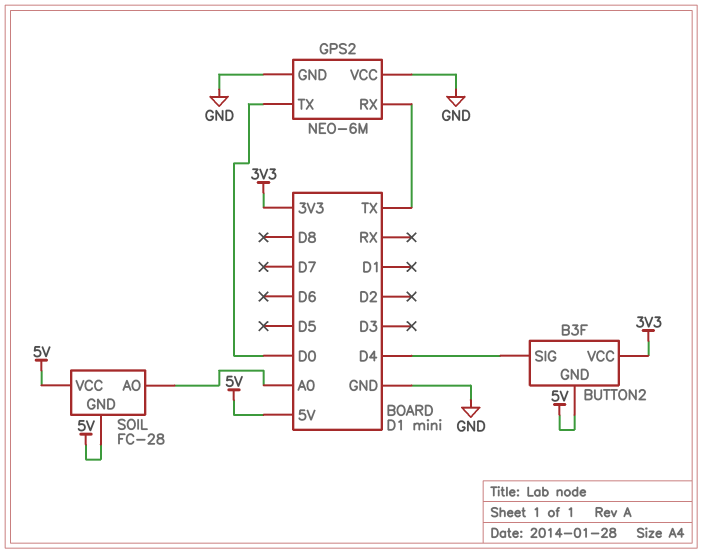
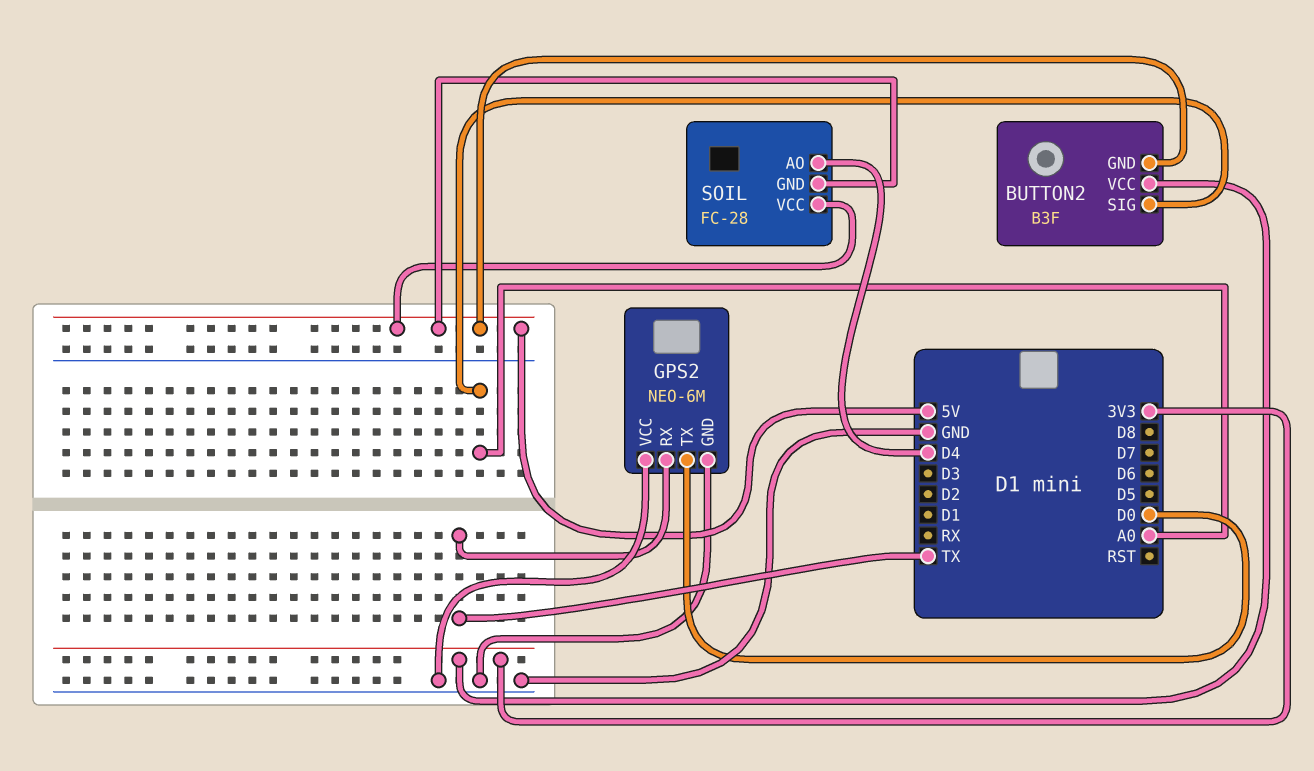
BUTTON2 pin SIG: D4 -> A0
SOIL pin AO: A0 -> D4

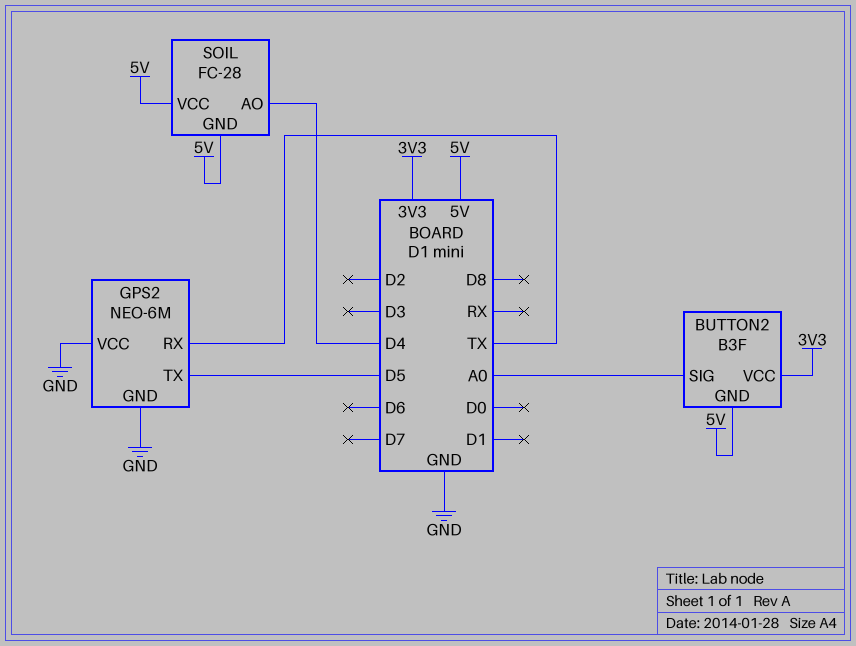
GPS2 pin TX: D0 -> D5

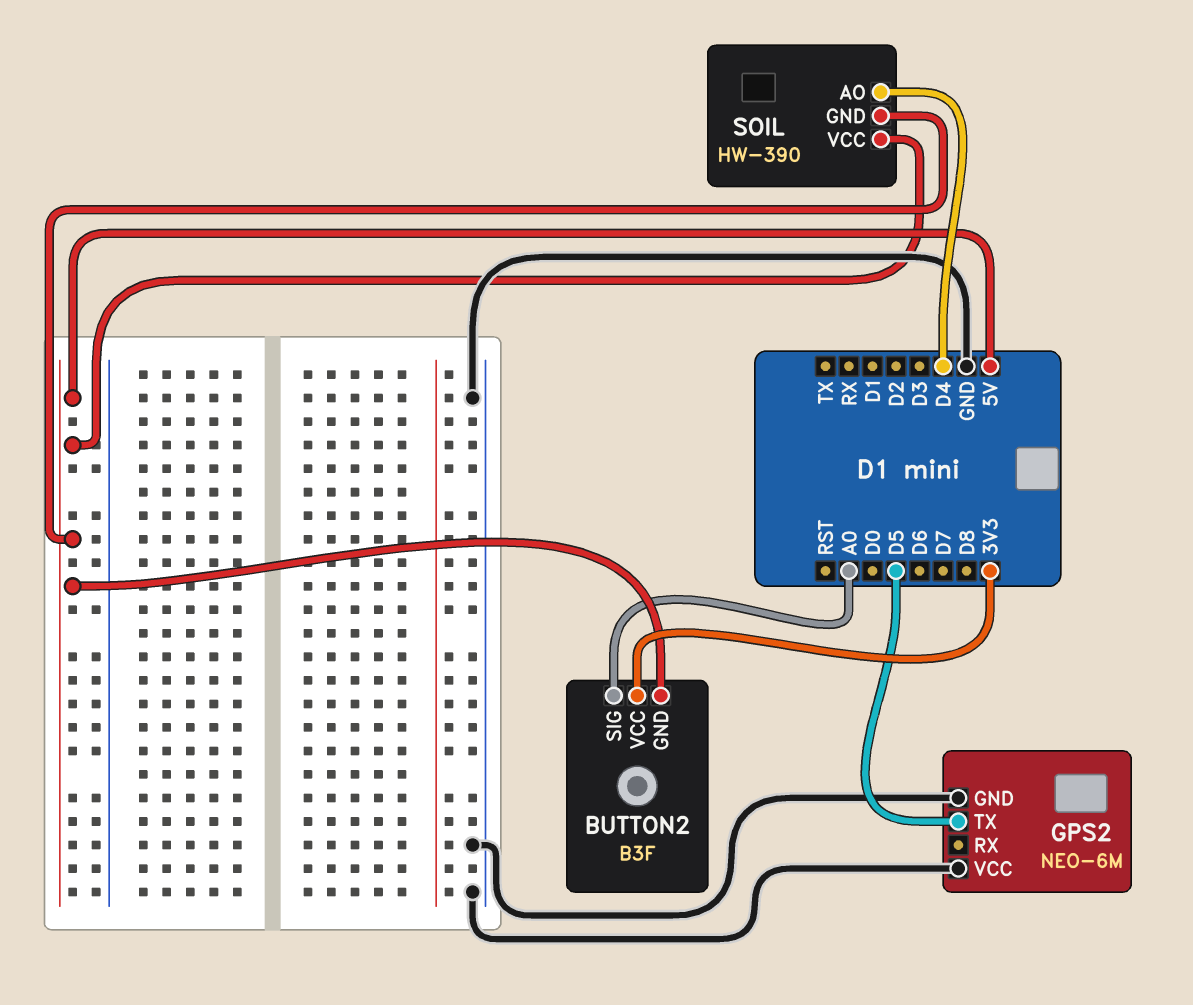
GPS2 pin RX: TX -> none
SOIL: FC-28 -> HW-390

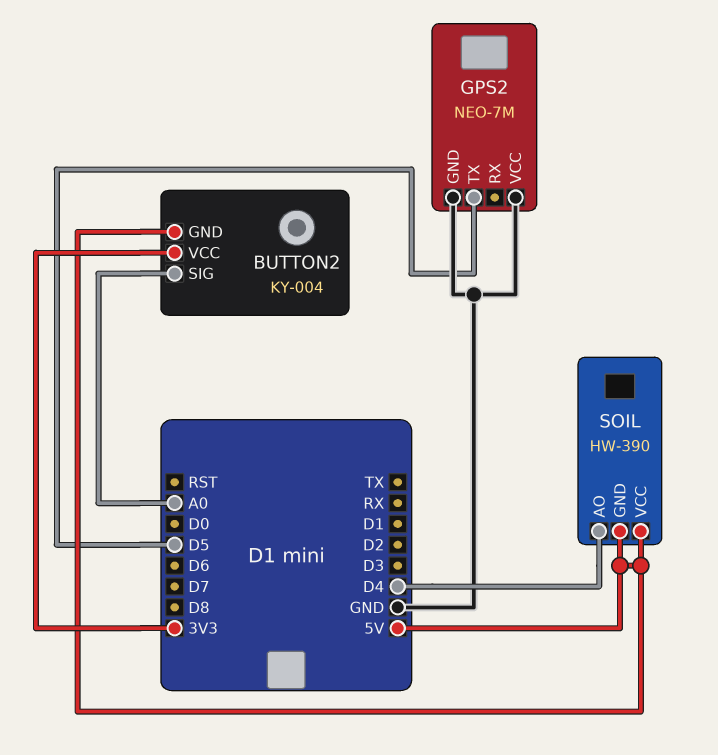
BUTTON2: B3F -> KY-004
GPS2: NEO-6M -> NEO-7M

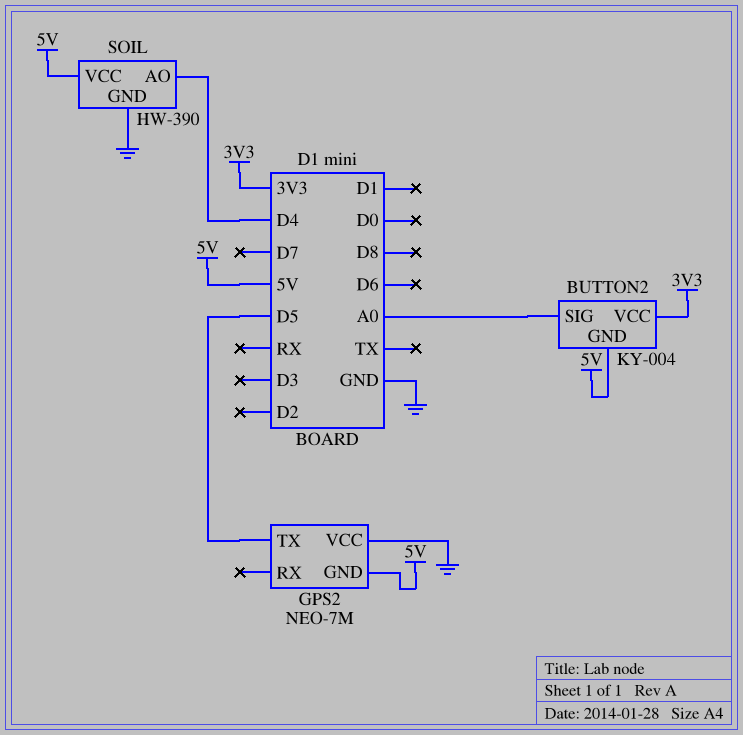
GPS2 pin GND: GND -> 5V
SOIL pin GND: 5V -> GND

